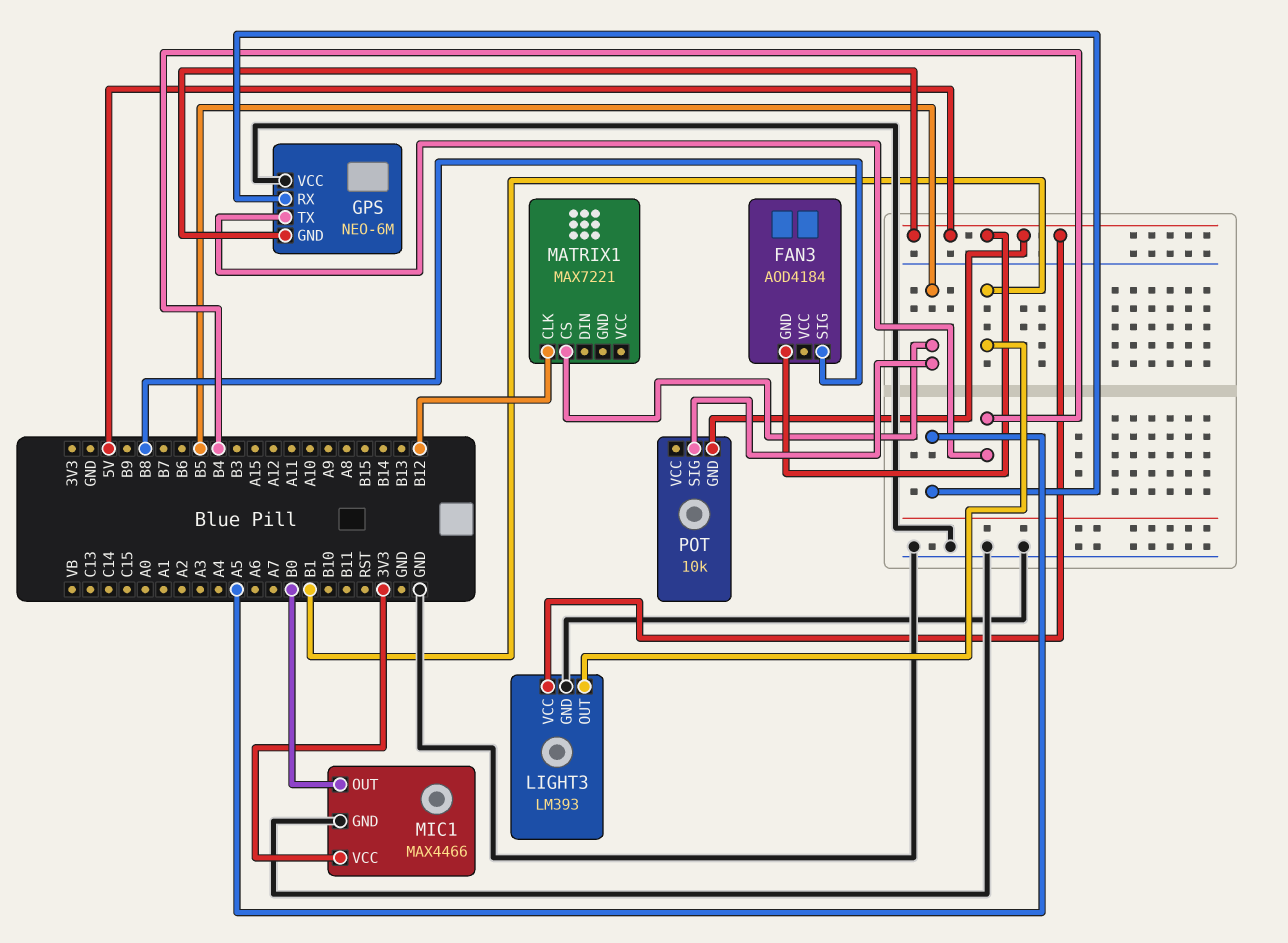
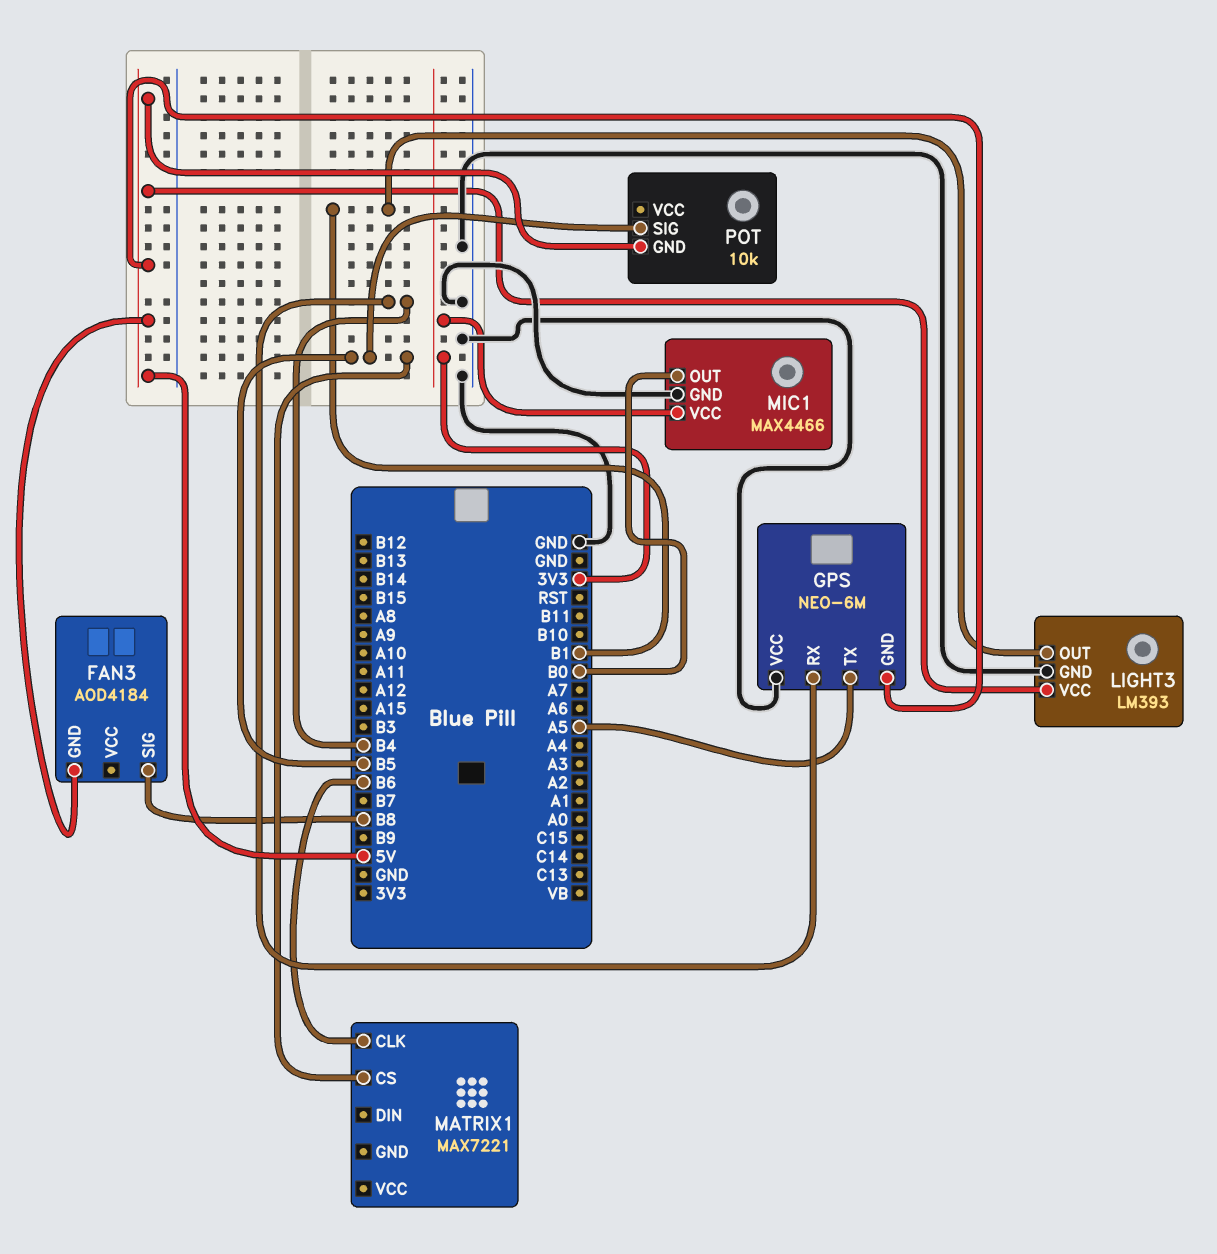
GPS pin RX: A5 -> B4
GPS pin TX: B4 -> A5
MATRIX1 pin CLK: B12 -> B6

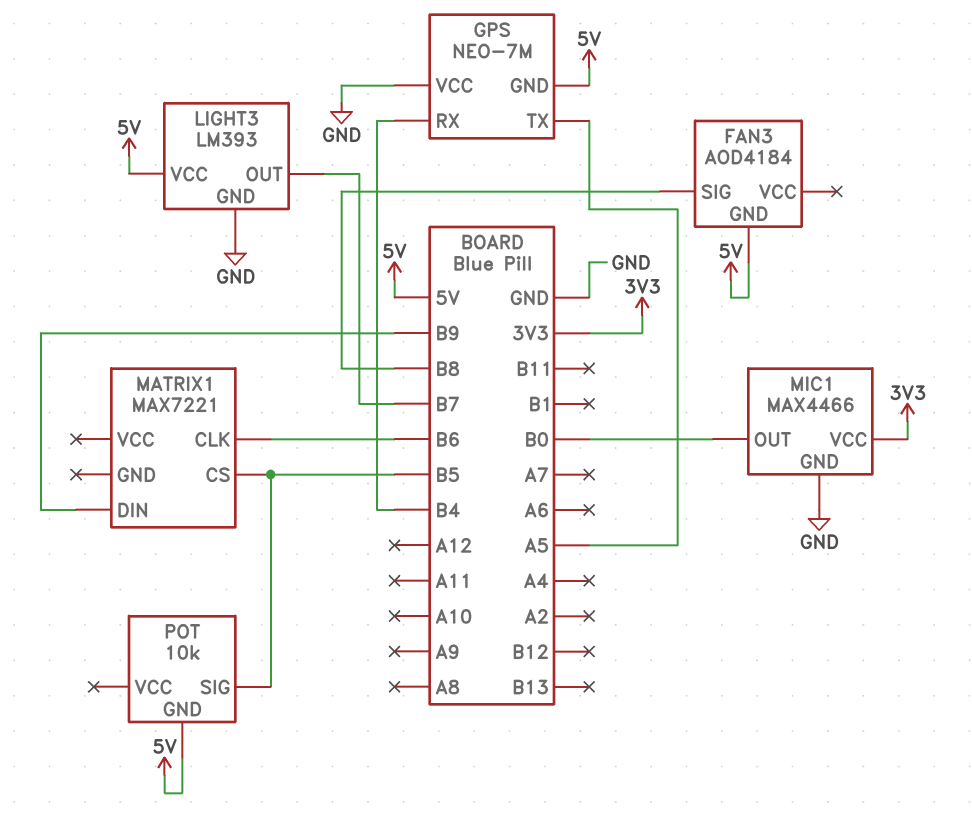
GPS: NEO-6M -> NEO-7M
LIGHT3 pin OUT: B1 -> B7
MATRIX1 pin DIN: none -> B9

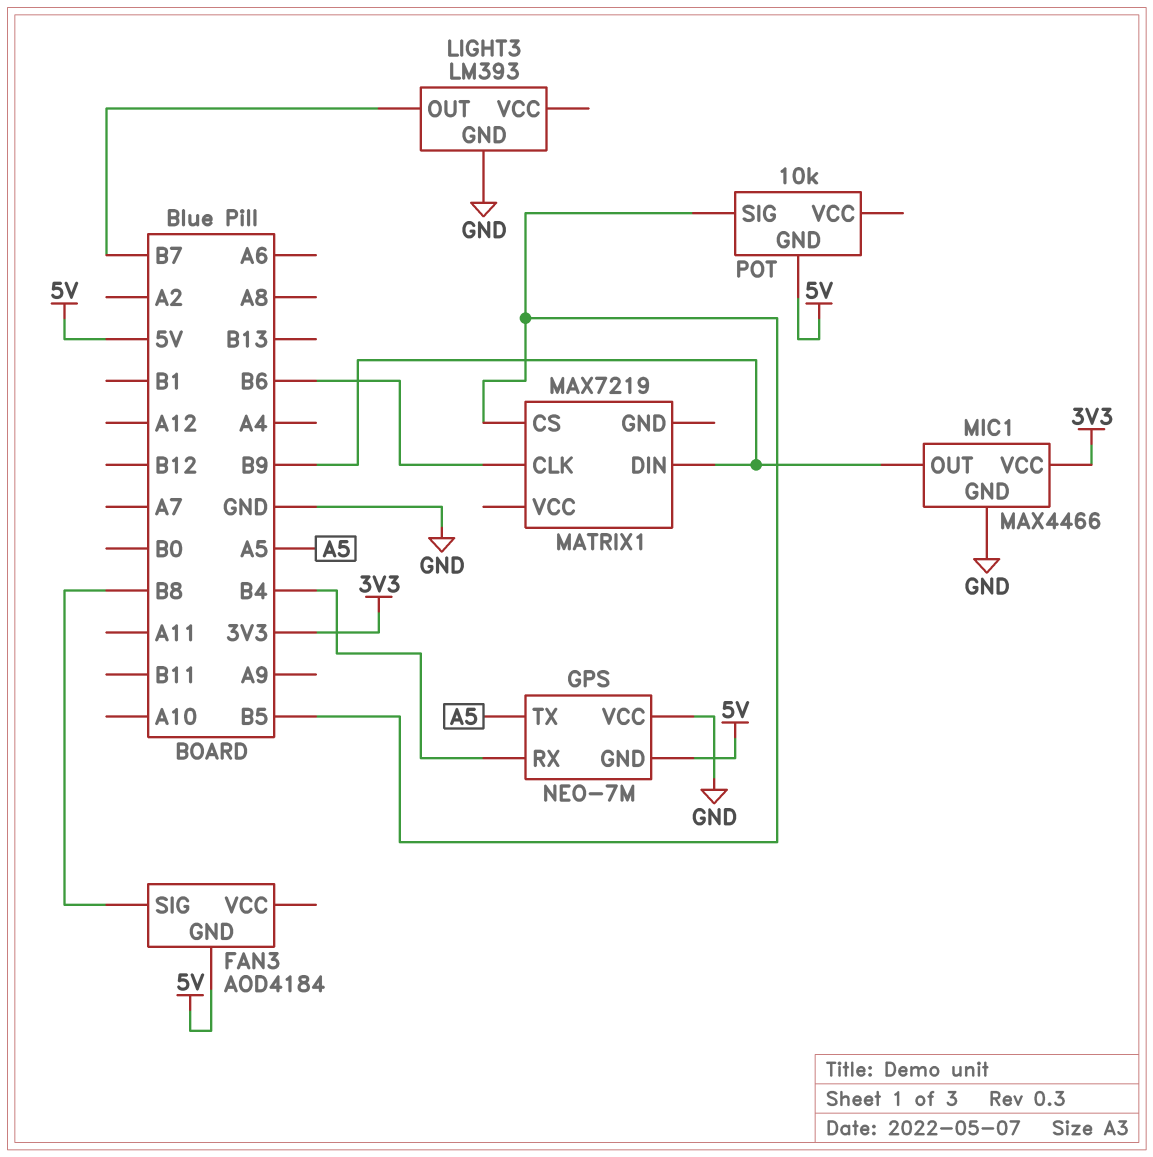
LIGHT3 pin VCC: 5V -> none
MATRIX1: MAX7221 -> MAX7219
MIC1 pin OUT: B0 -> B9

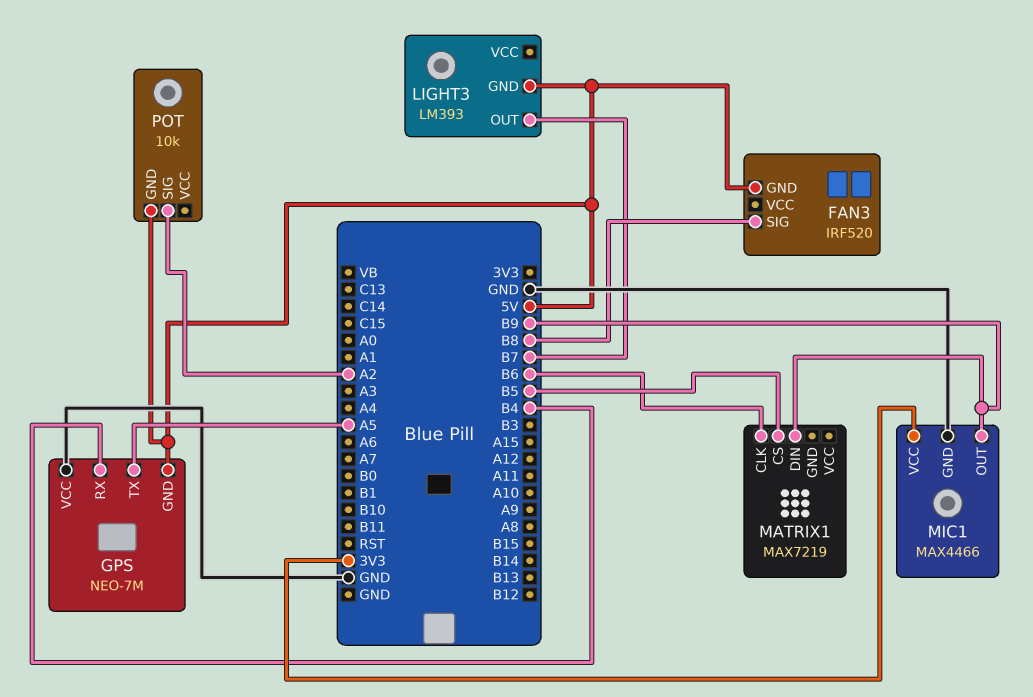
FAN3: AOD4184 -> IRF520
LIGHT3 pin GND: GND -> 5V
POT pin SIG: B5 -> A2

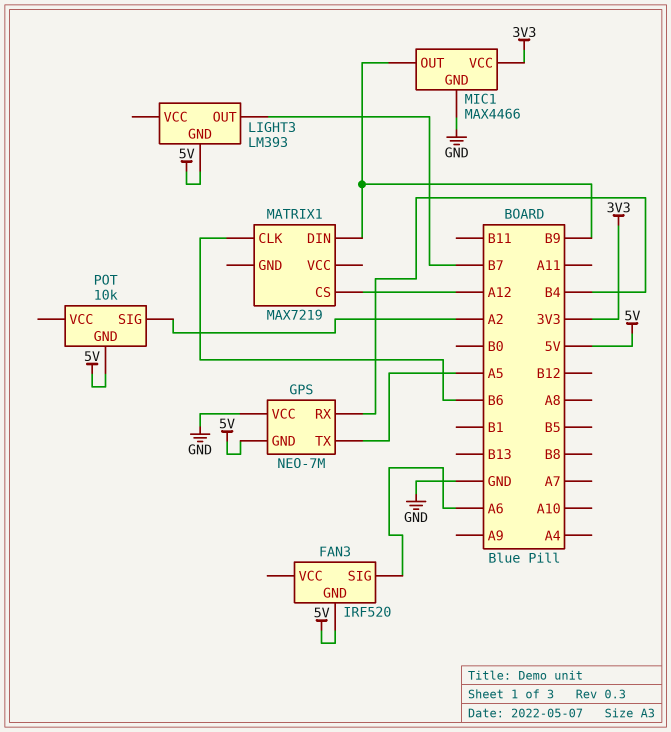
FAN3 pin SIG: B8 -> A6
MATRIX1 pin CS: B5 -> A12

